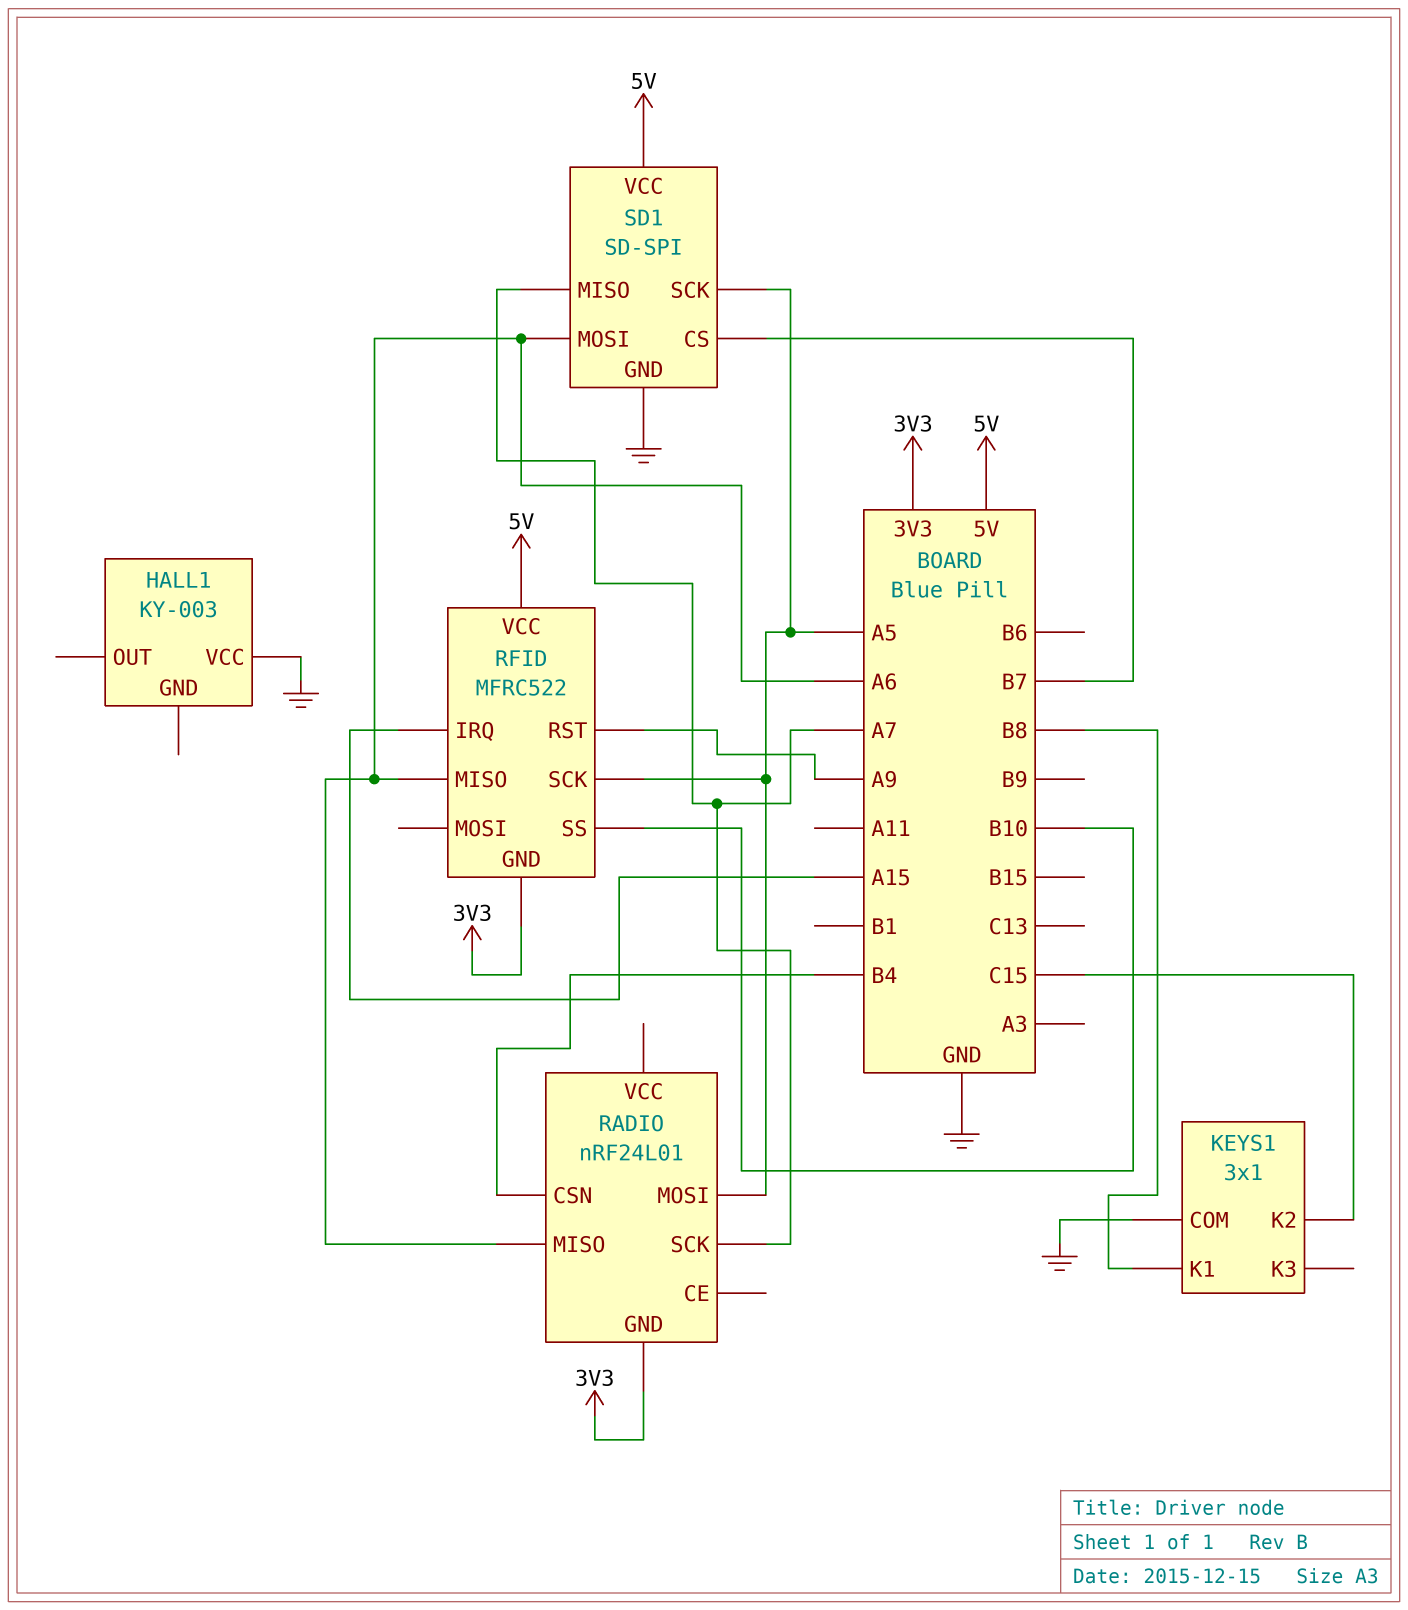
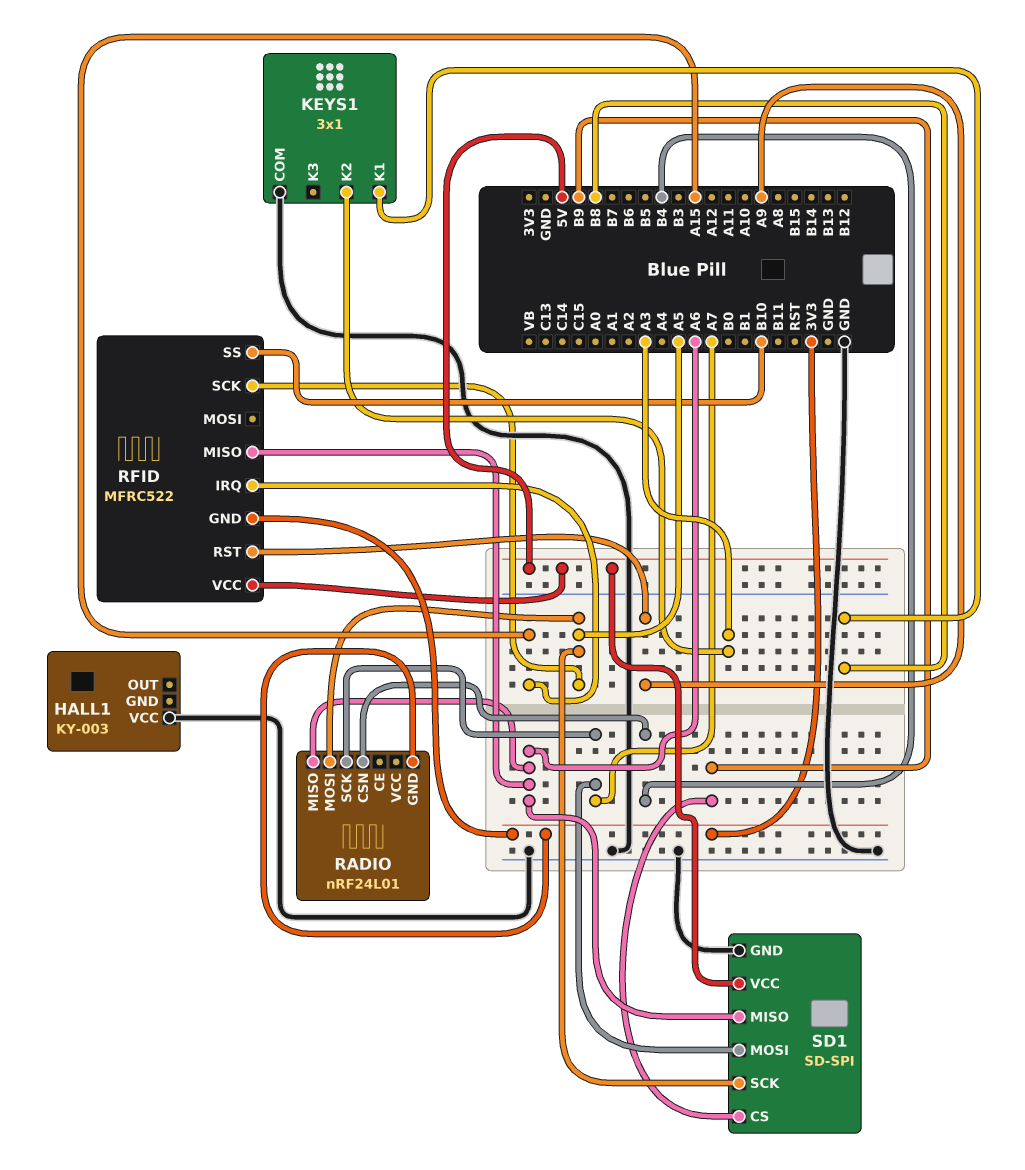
KEYS1 pin K2: C15 -> A3
SD1 pin CS: B7 -> B9
SD1 pin MISO: A7 -> A6
SD1 pin MOSI: A6 -> A7

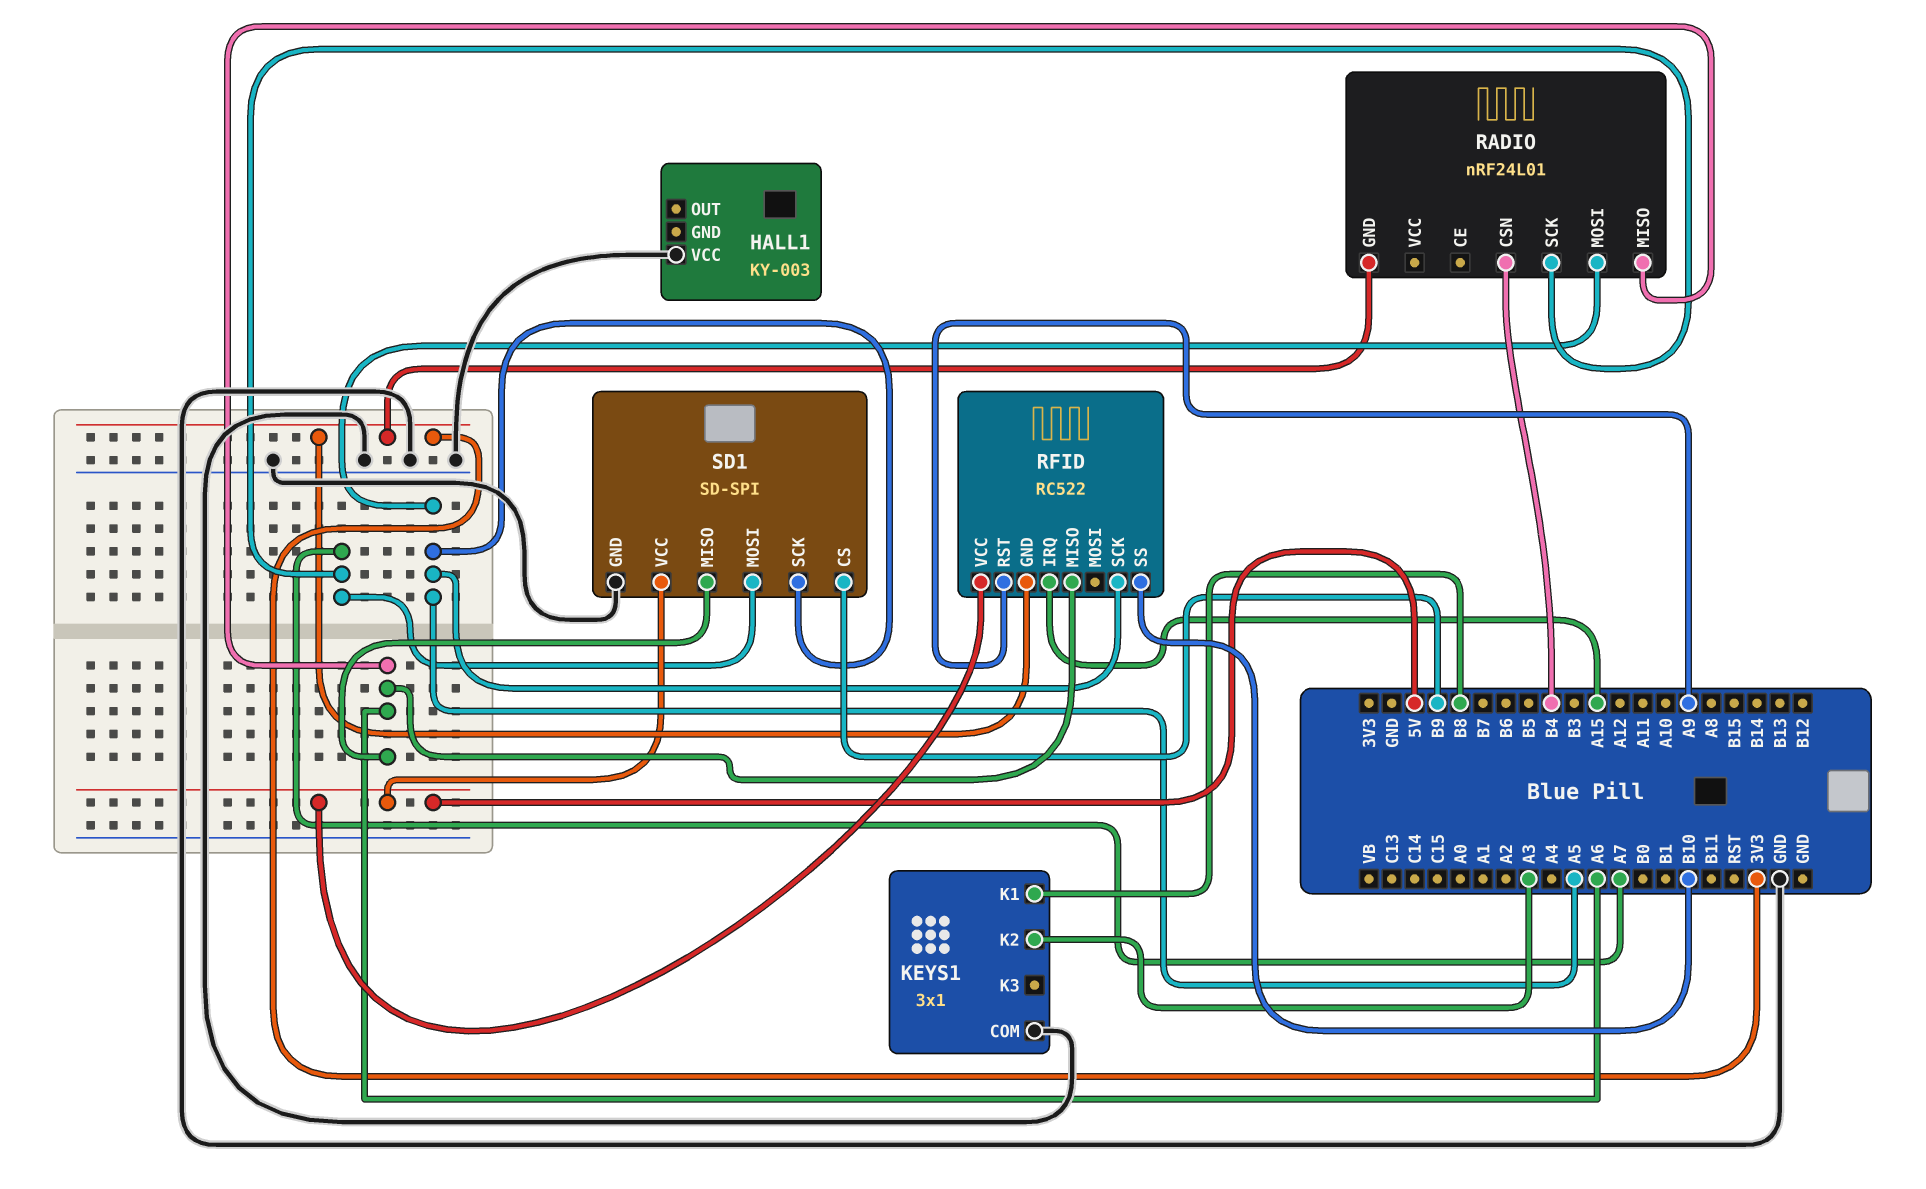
RFID: MFRC522 -> RC522

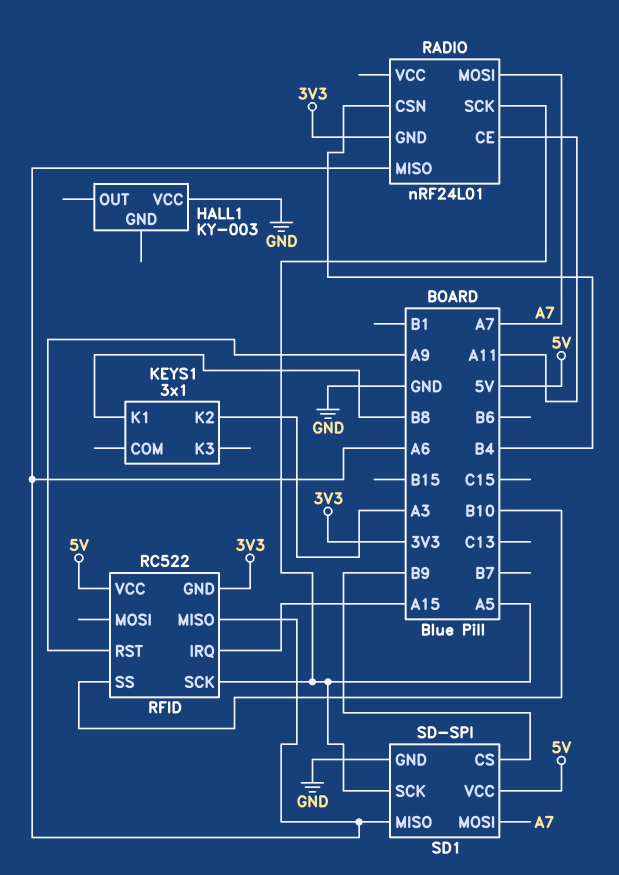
KEYS1 pin COM: GND -> none
RADIO pin CE: none -> A11
RADIO pin MOSI: A5 -> A7
RADIO pin SCK: A7 -> A5

